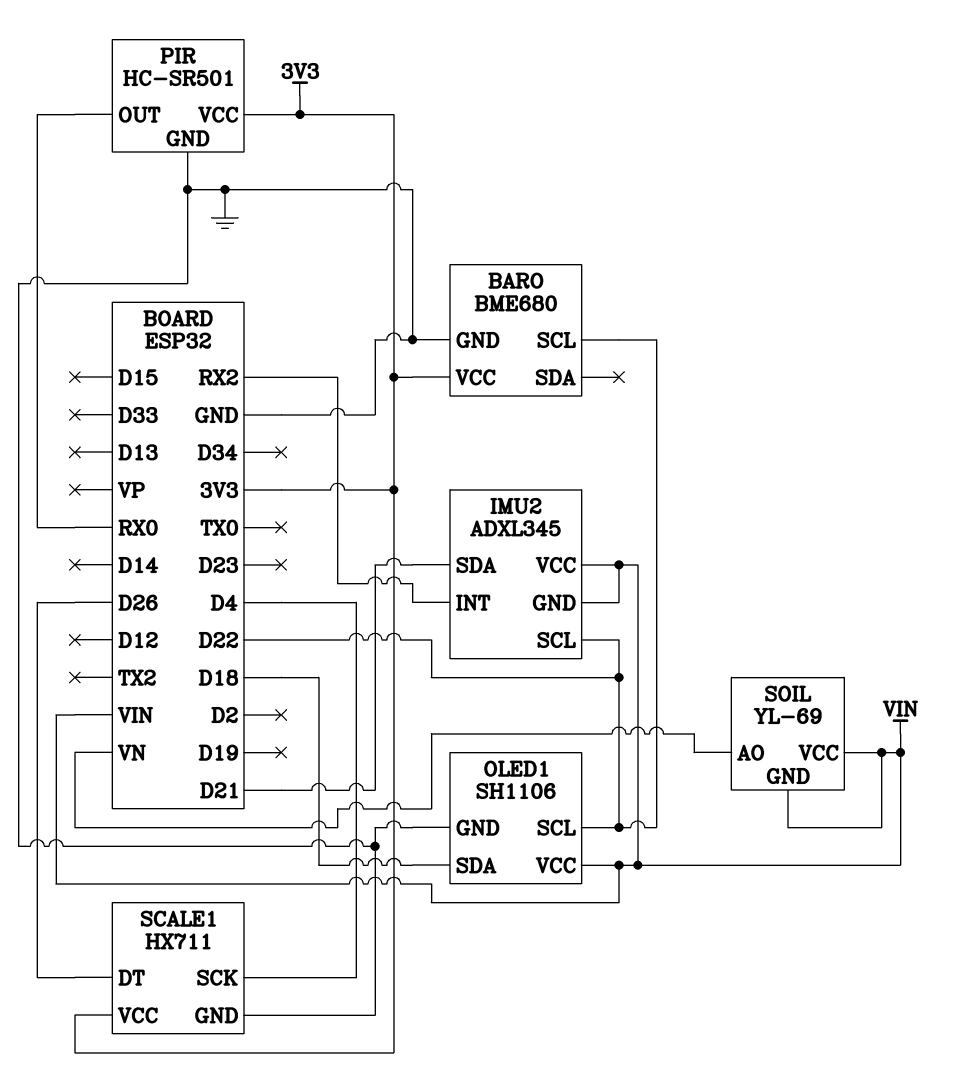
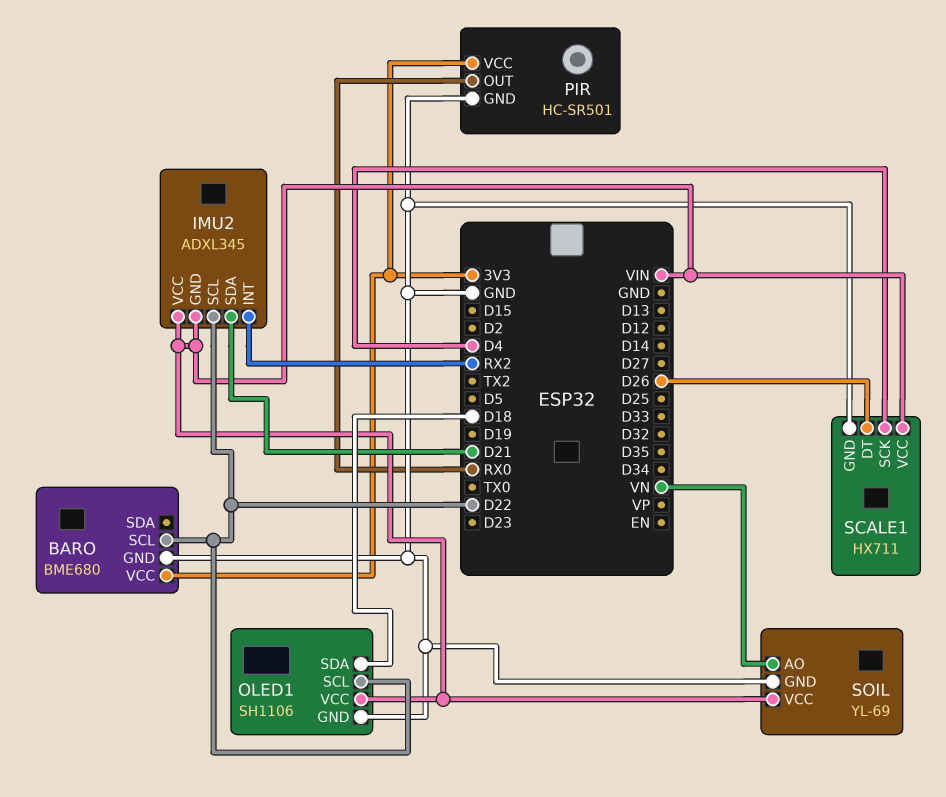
SCALE1 pin VCC: 3V3 -> VIN
SOIL pin GND: VIN -> GND

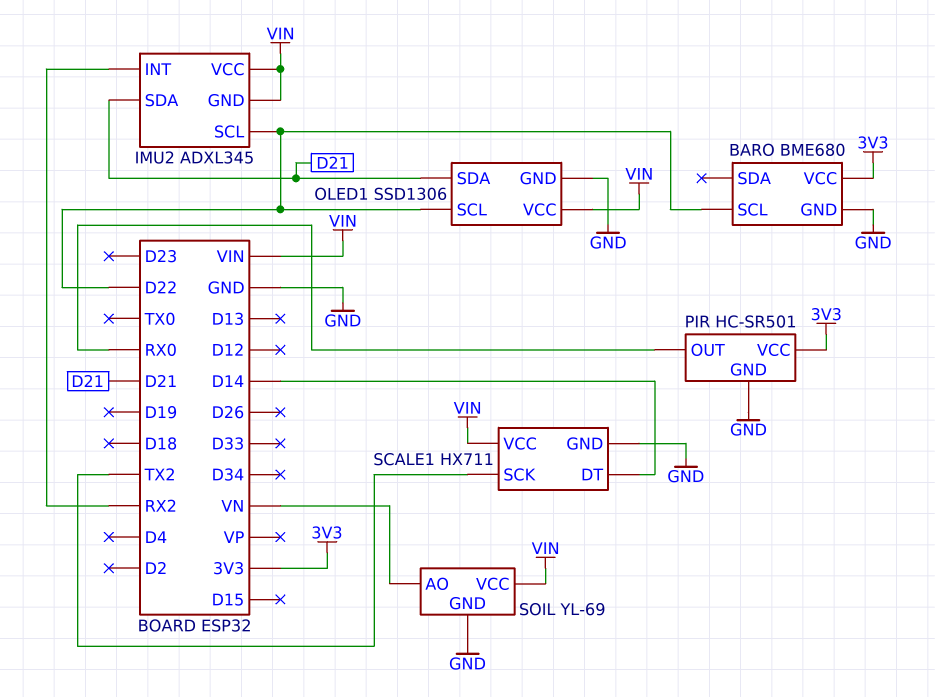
OLED1: SH1106 -> SSD1306
OLED1 pin SDA: D18 -> D21
SCALE1 pin DT: D26 -> D14
SCALE1 pin SCK: D4 -> TX2

